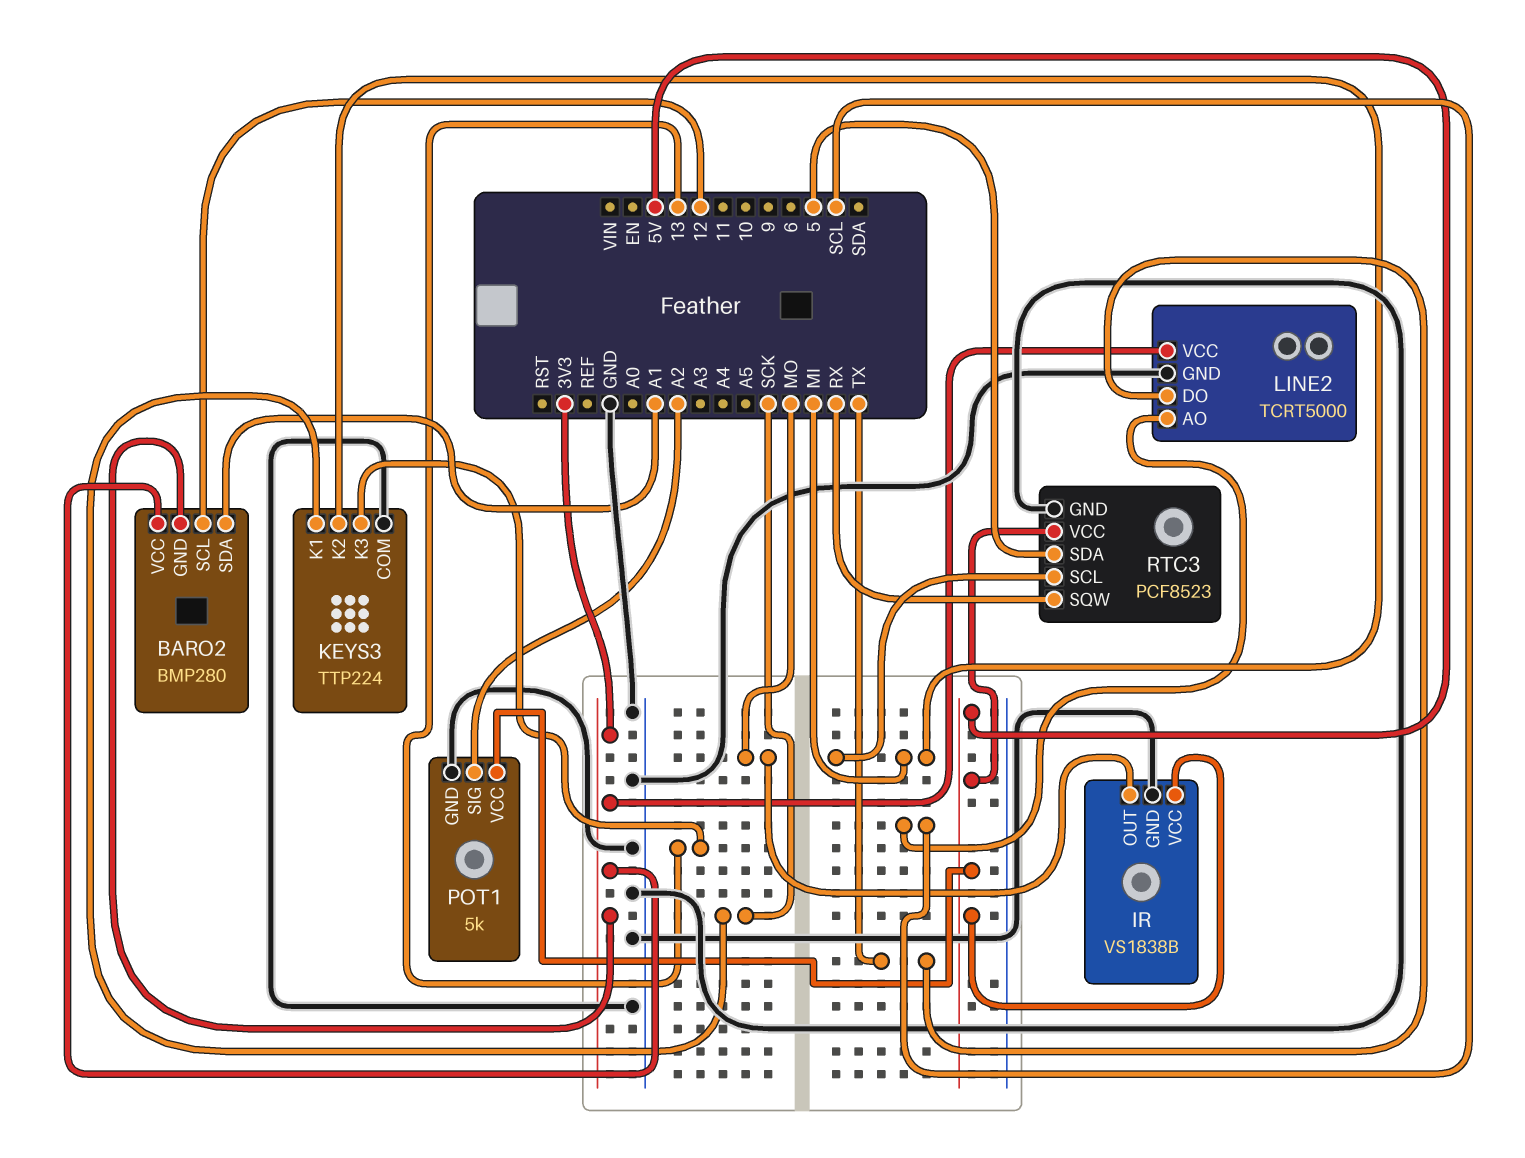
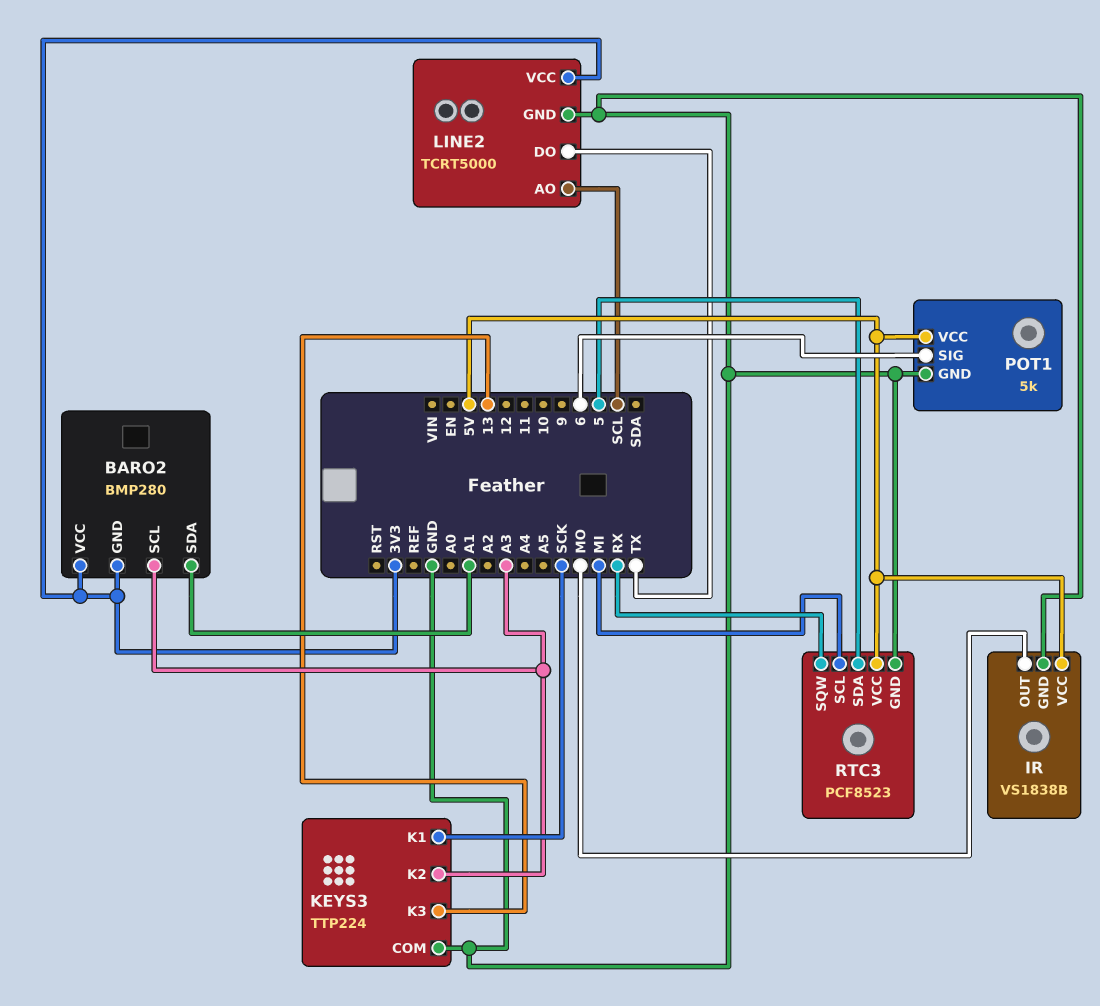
BARO2 pin SCL: 12 -> A3
KEYS3 pin K2: MI -> A3
POT1 pin SIG: A2 -> 6

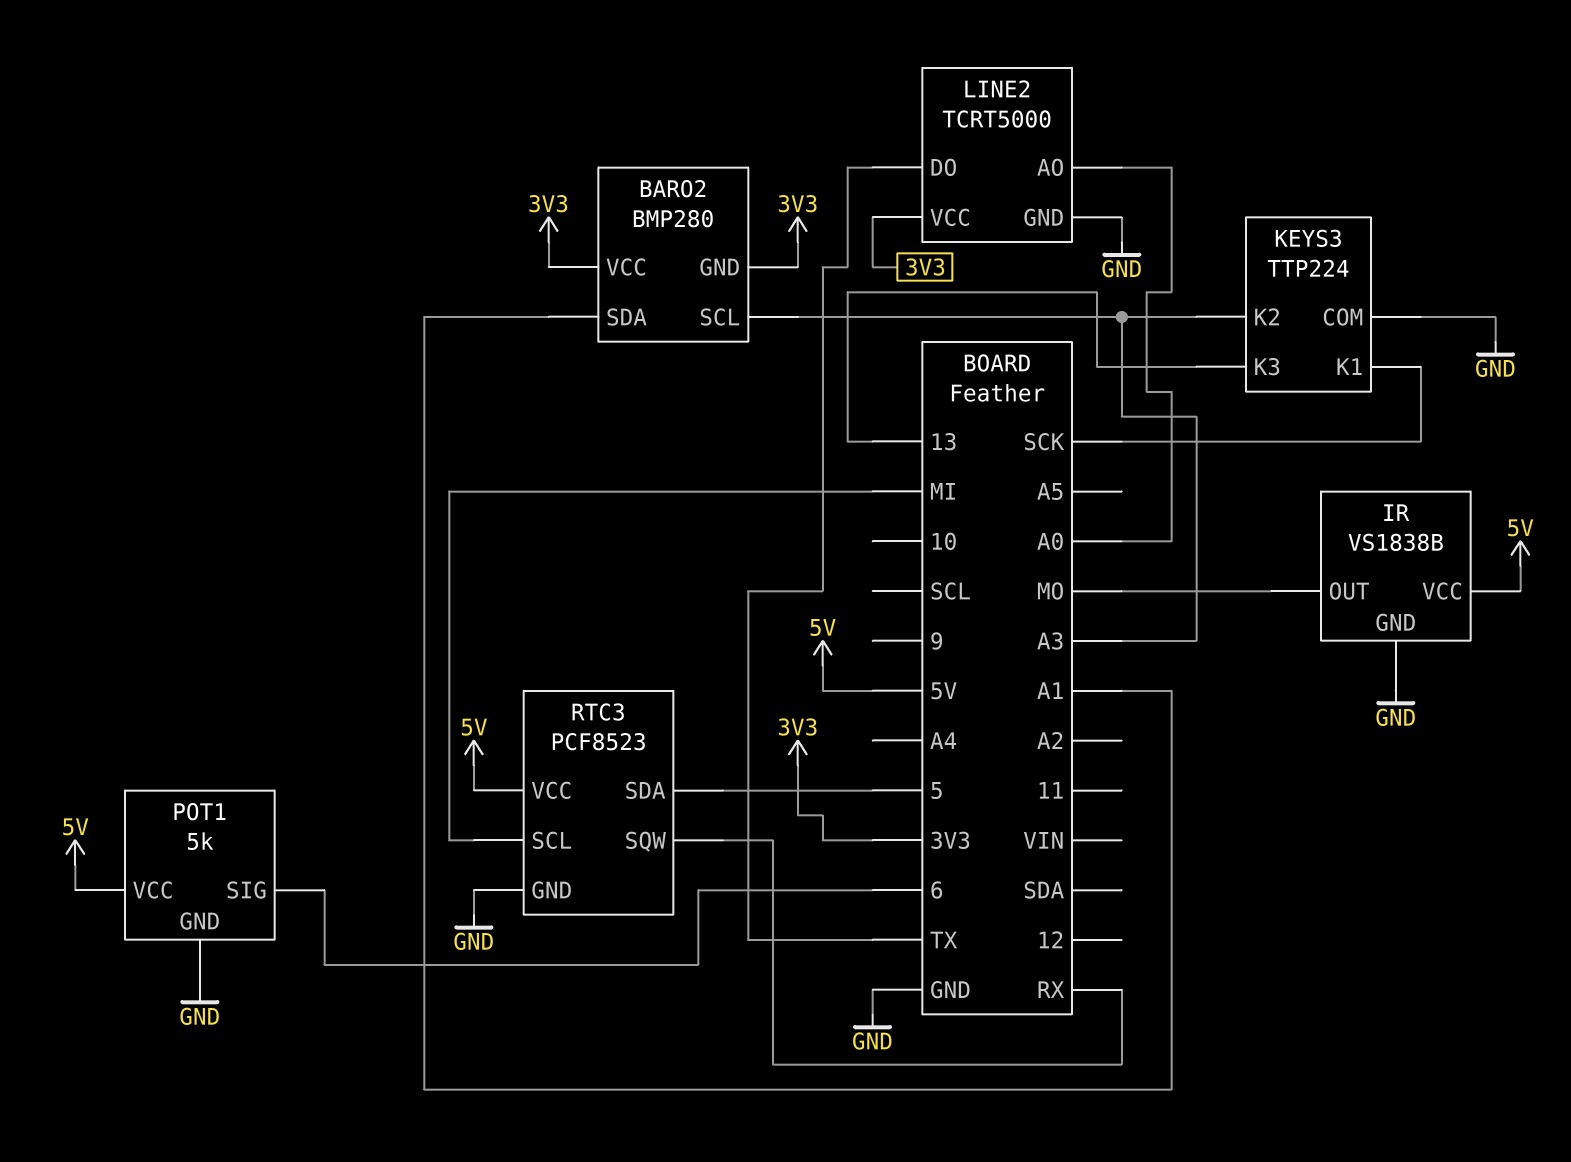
LINE2 pin AO: SCL -> A0

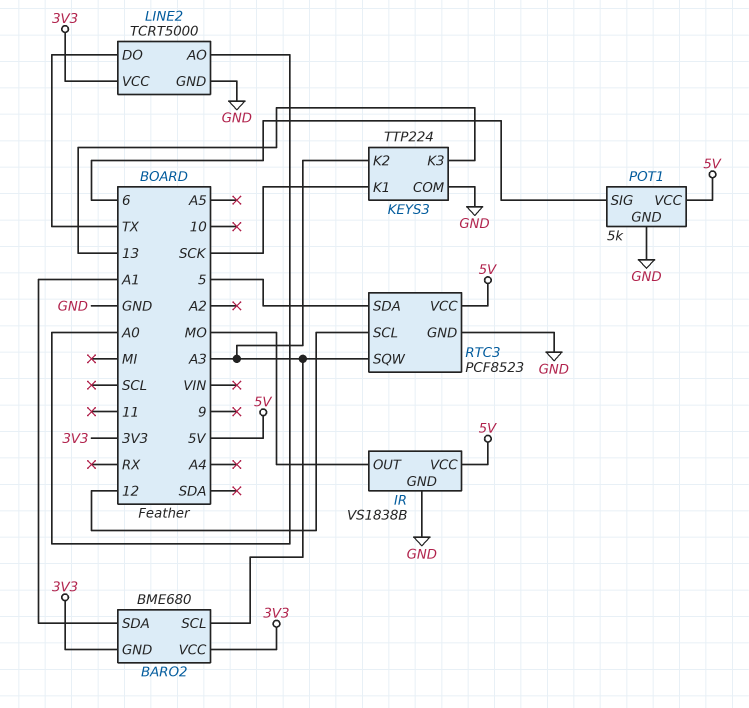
BARO2: BMP280 -> BME680
RTC3 pin SCL: MI -> 12
RTC3 pin SQW: RX -> A3

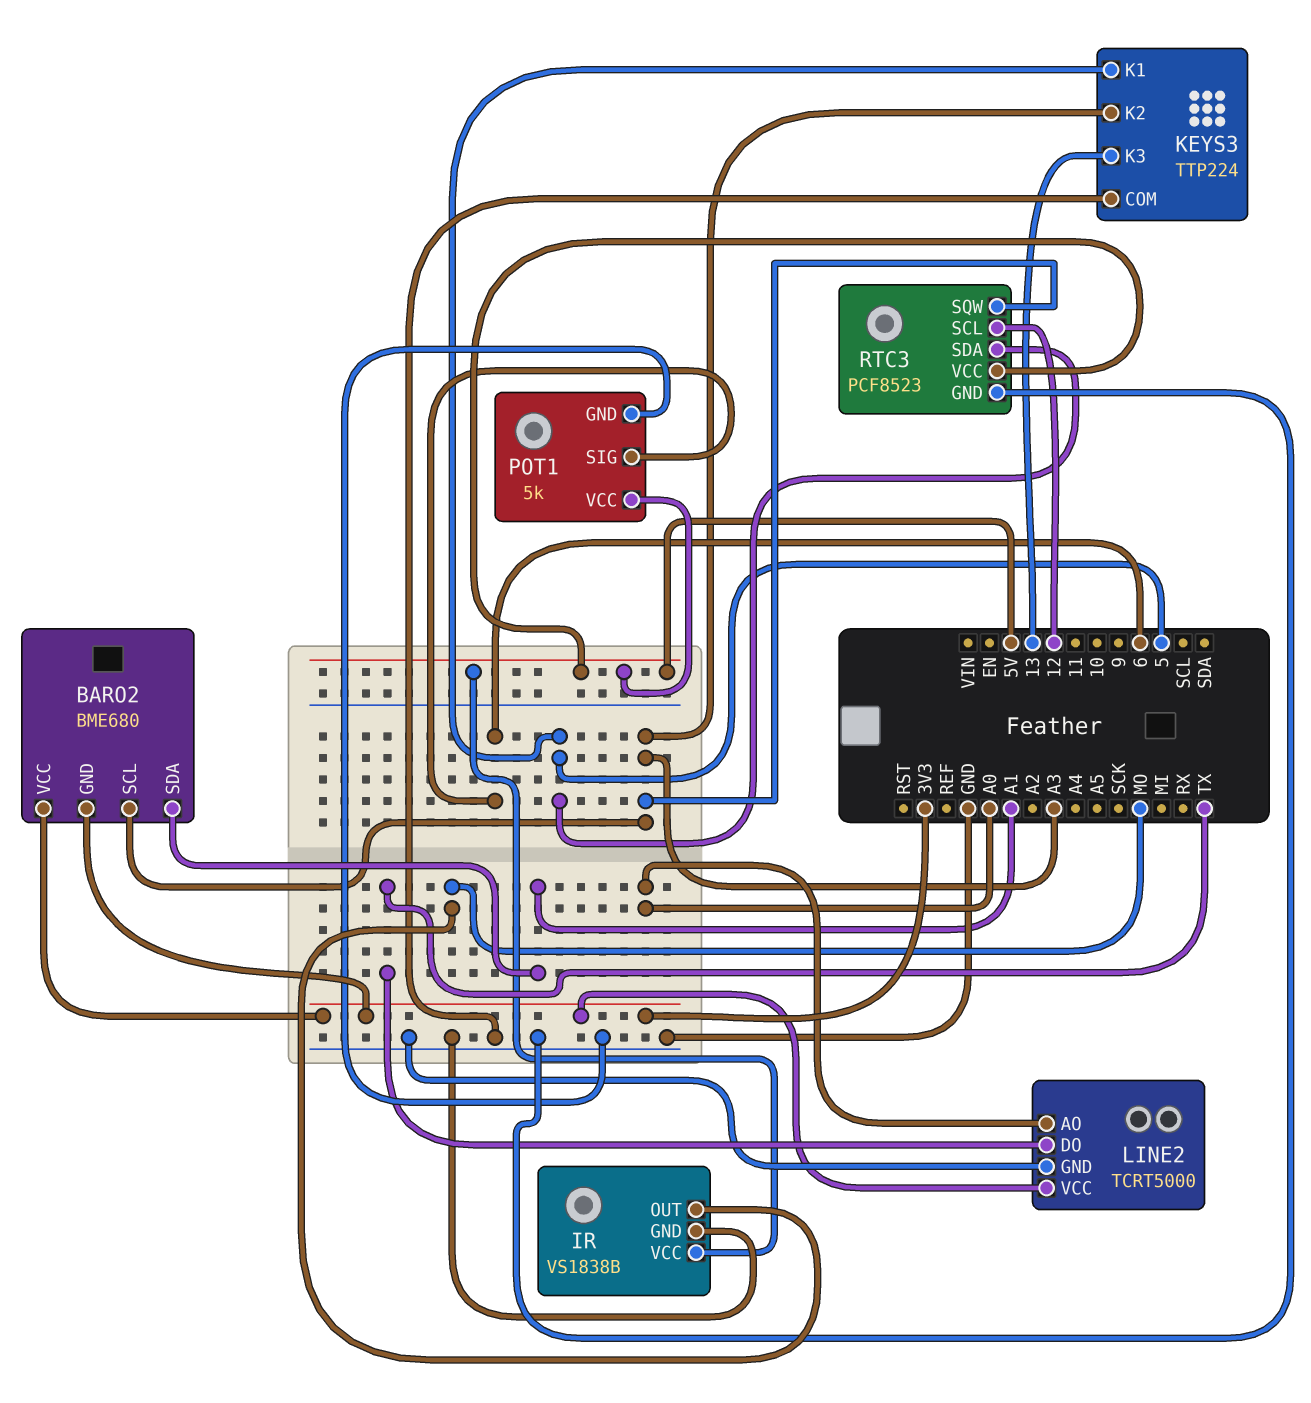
KEYS3 pin K1: SCK -> 5

